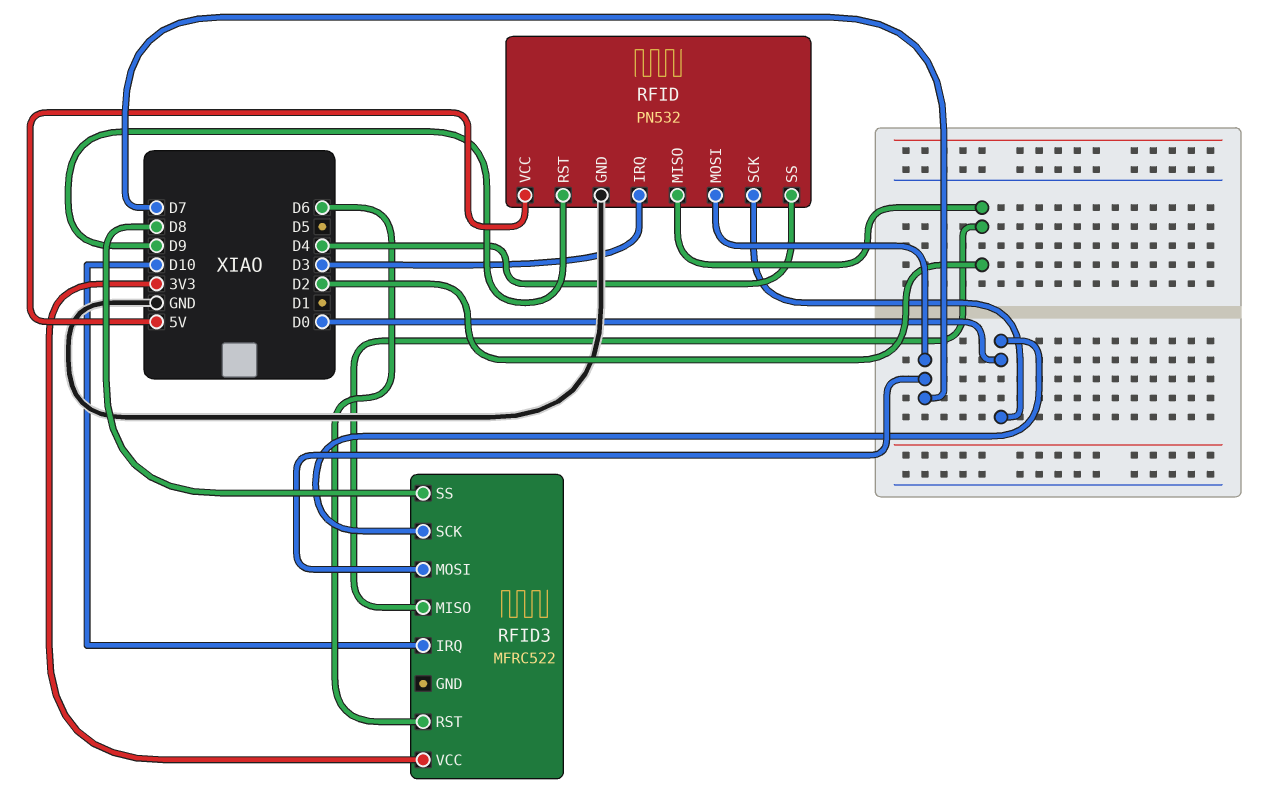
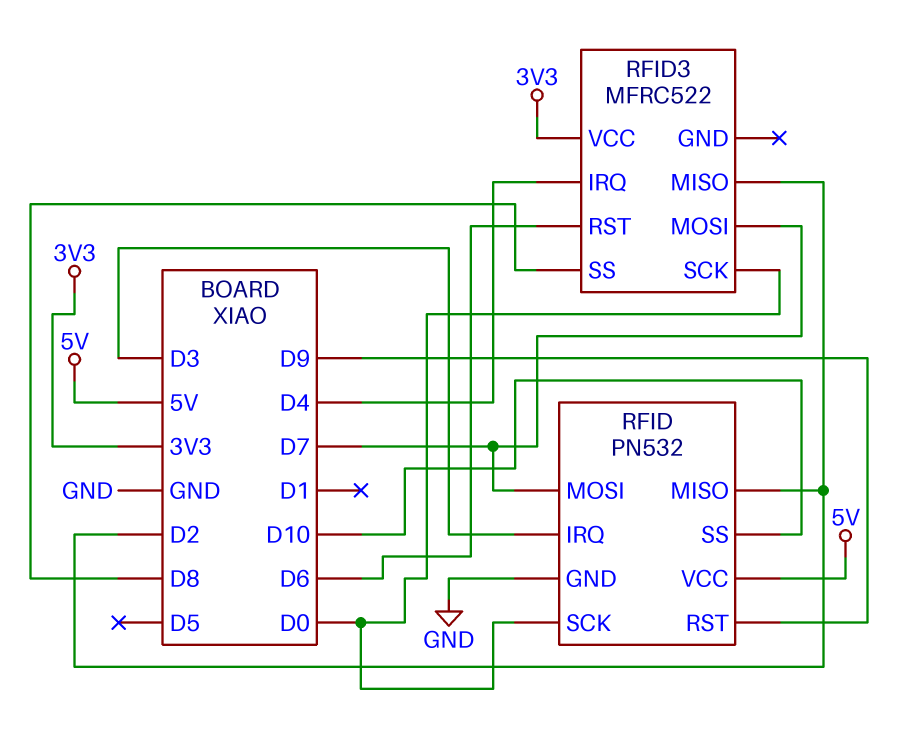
RFID pin SS: D4 -> D10
RFID3 pin IRQ: D10 -> D4

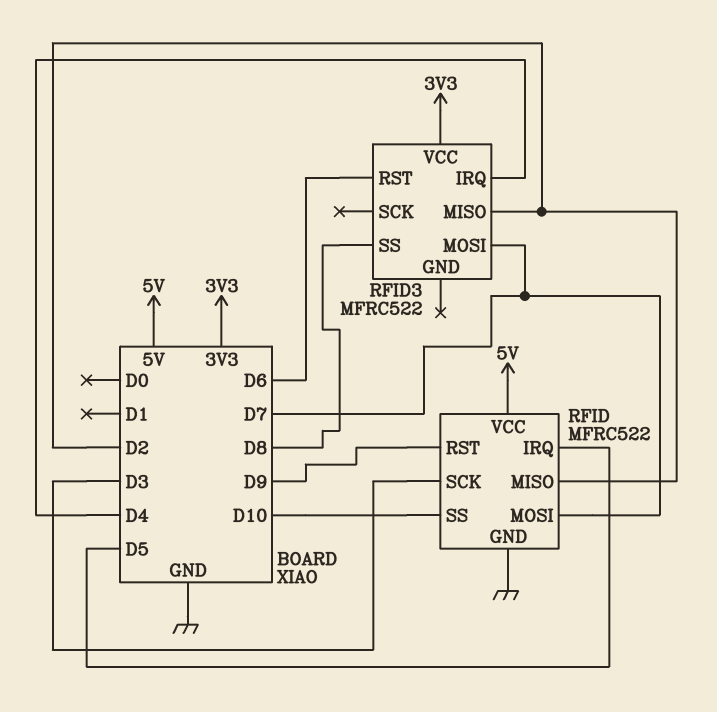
RFID: PN532 -> MFRC522
RFID pin IRQ: D3 -> D5
RFID pin SCK: D0 -> D3
RFID3 pin SCK: D0 -> none

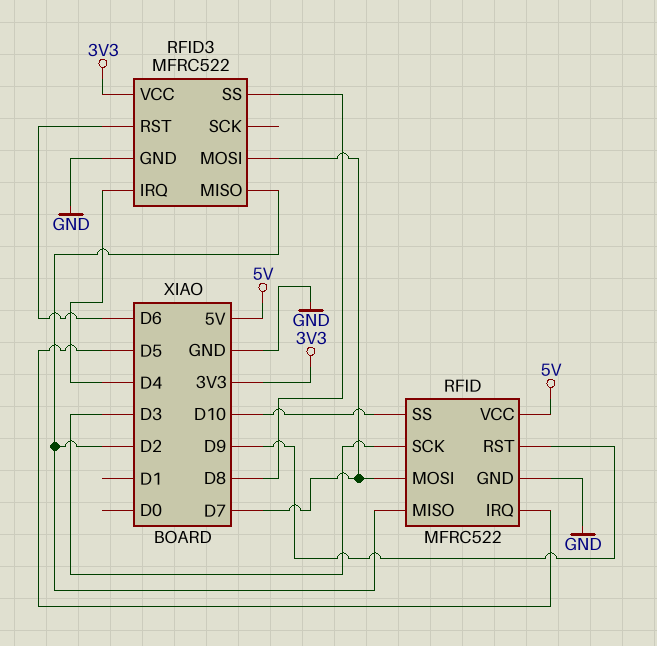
RFID3 pin GND: none -> GND

